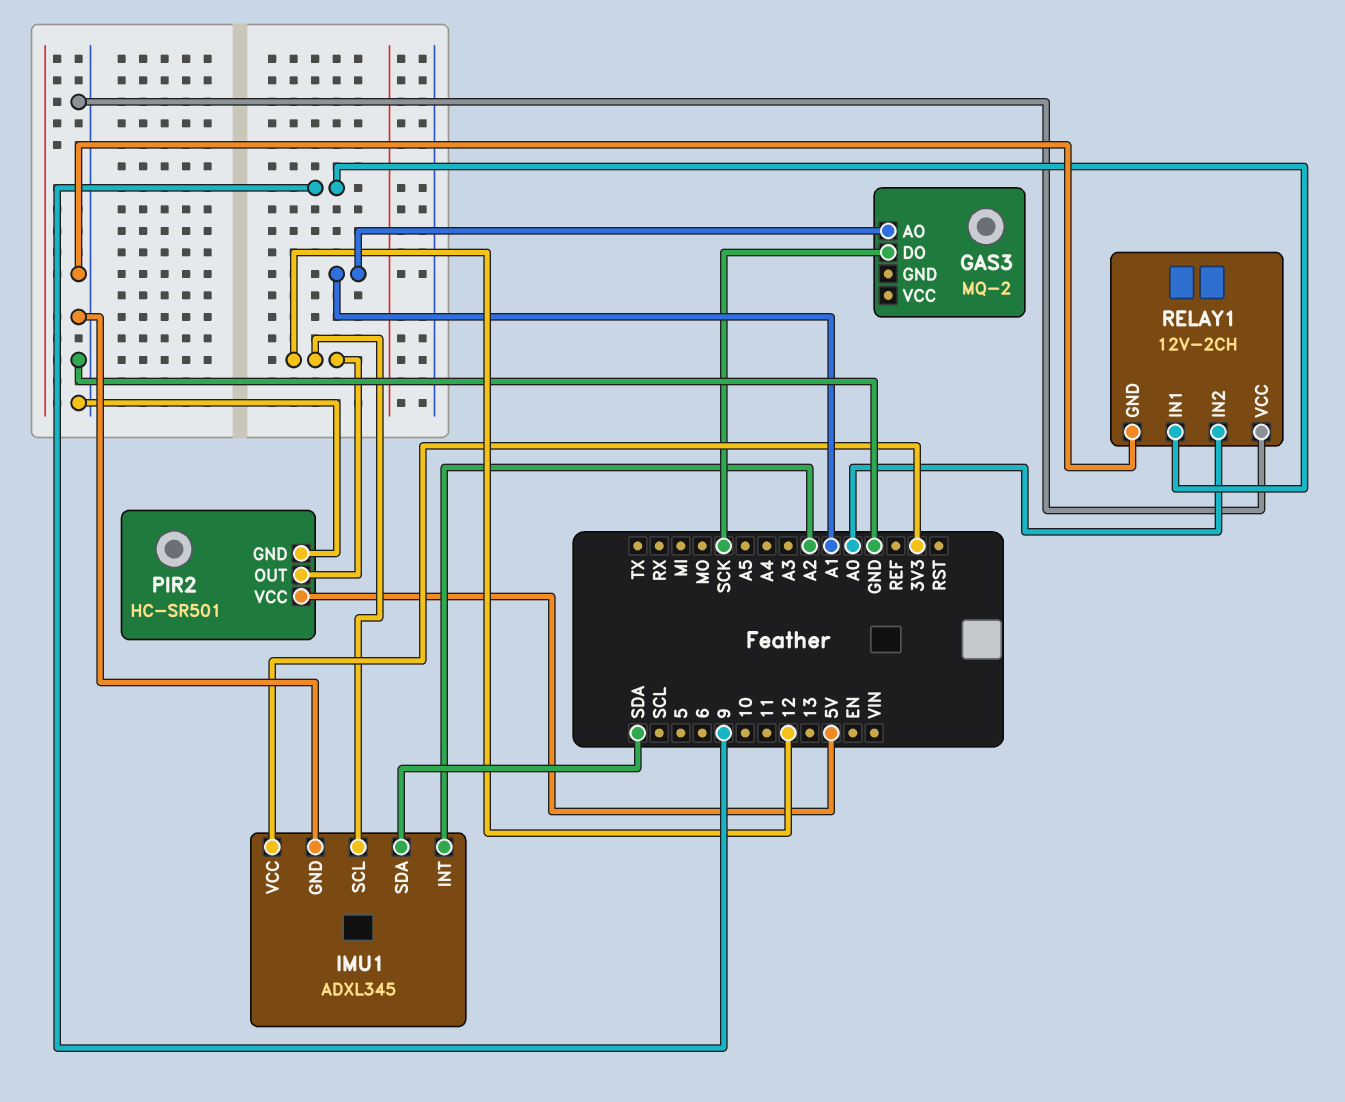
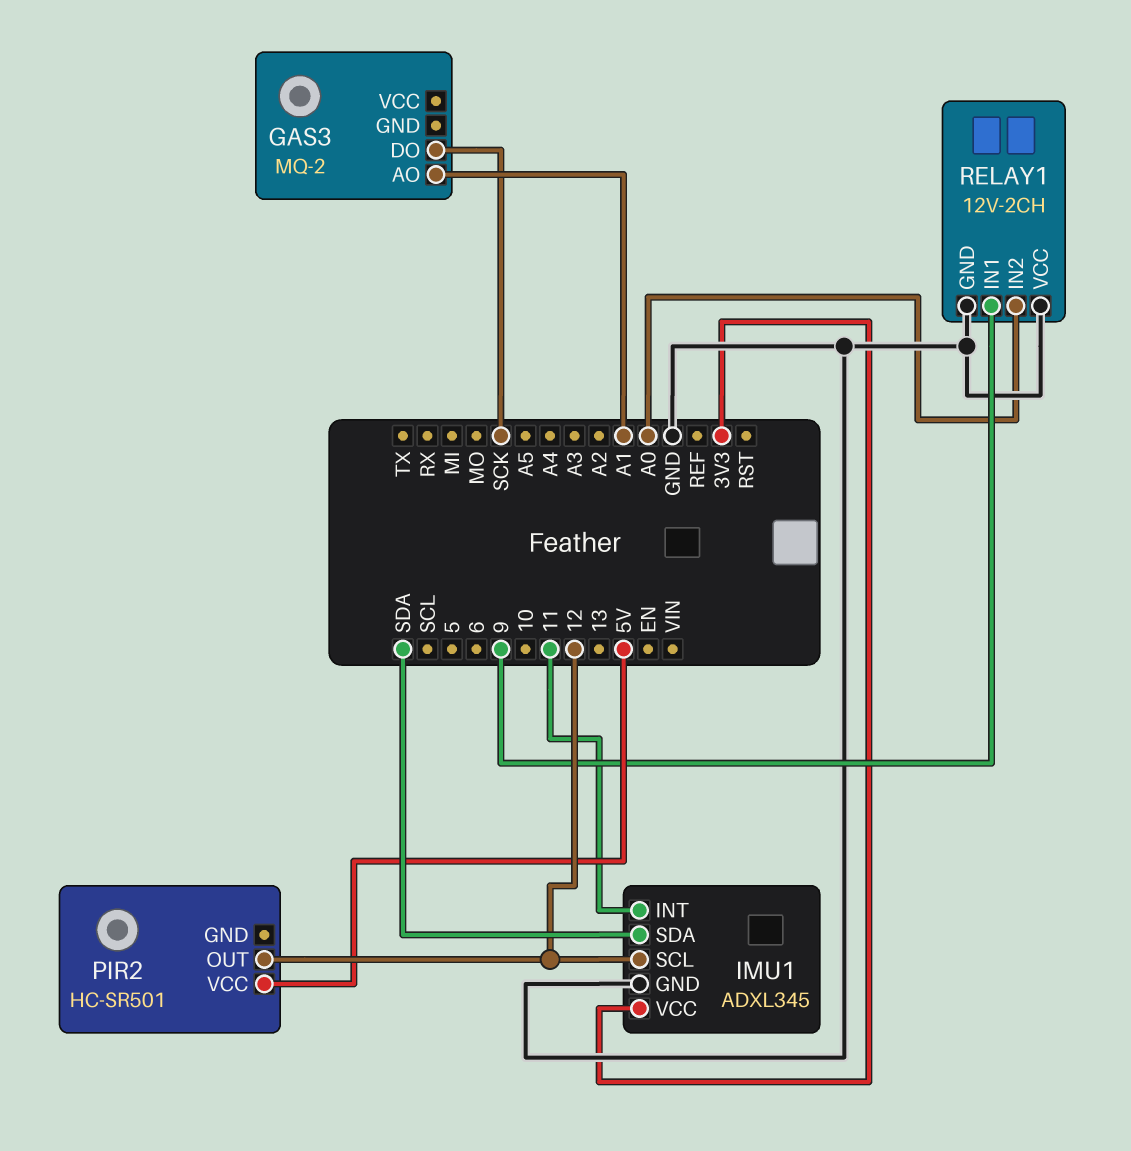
IMU1 pin INT: A2 -> 11
PIR2 pin GND: GND -> none

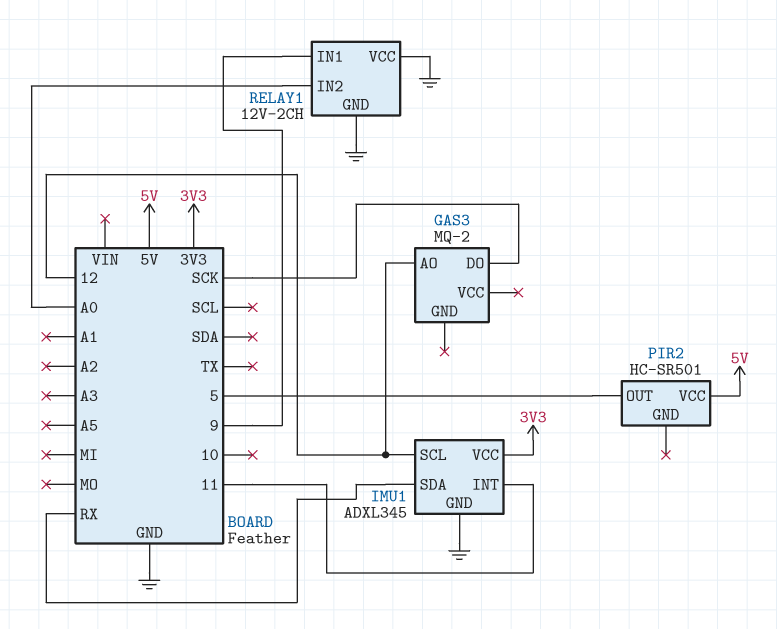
GAS3 pin AO: A1 -> 12
IMU1 pin SDA: SDA -> RX
PIR2 pin OUT: 12 -> 5

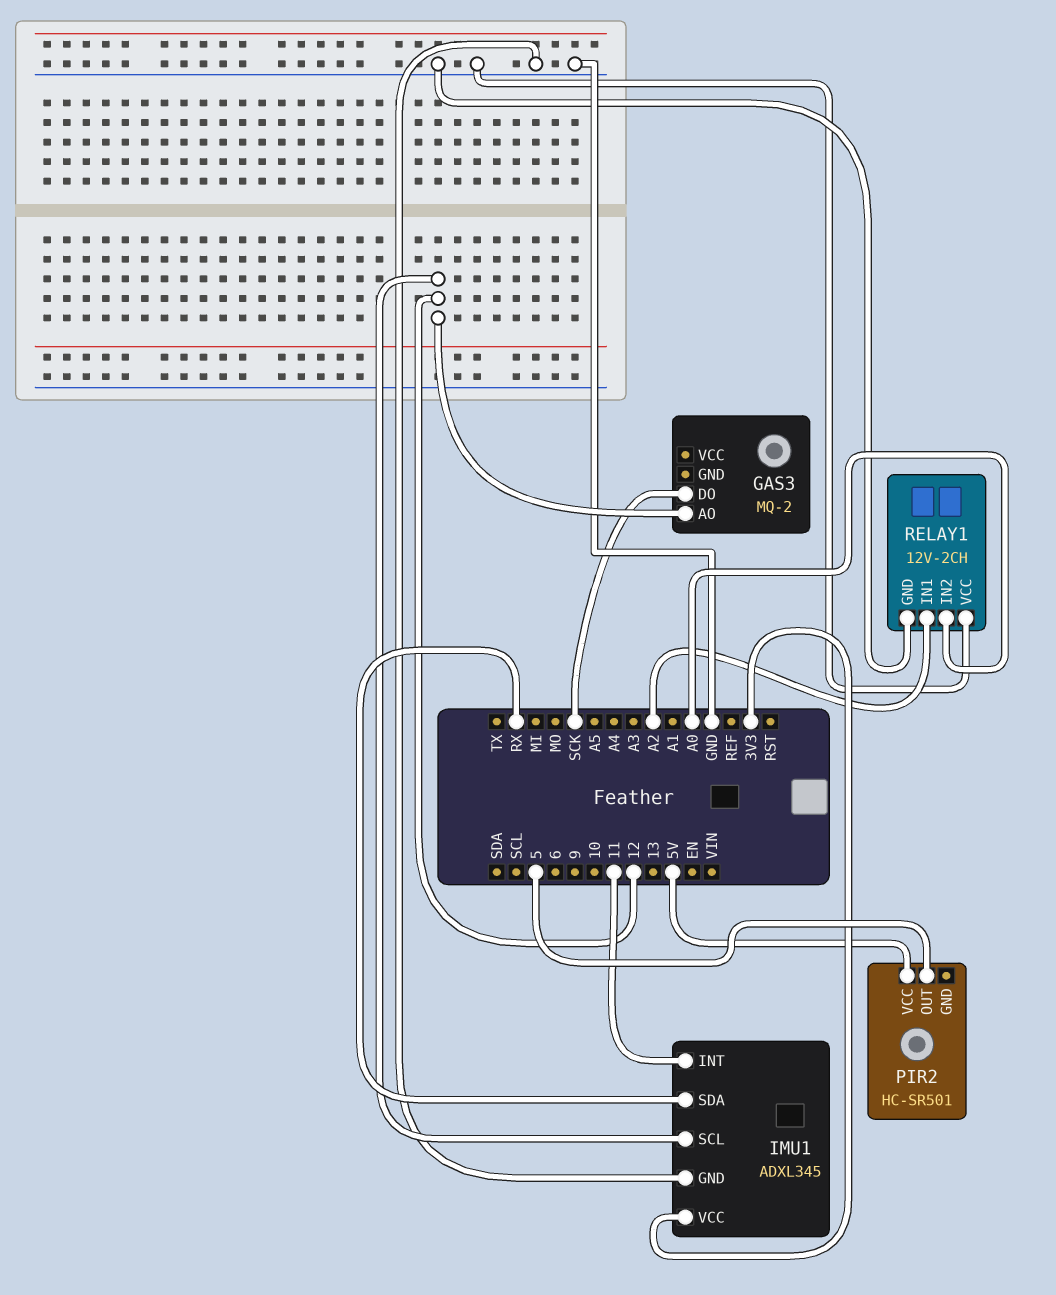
RELAY1 pin IN1: 9 -> A2

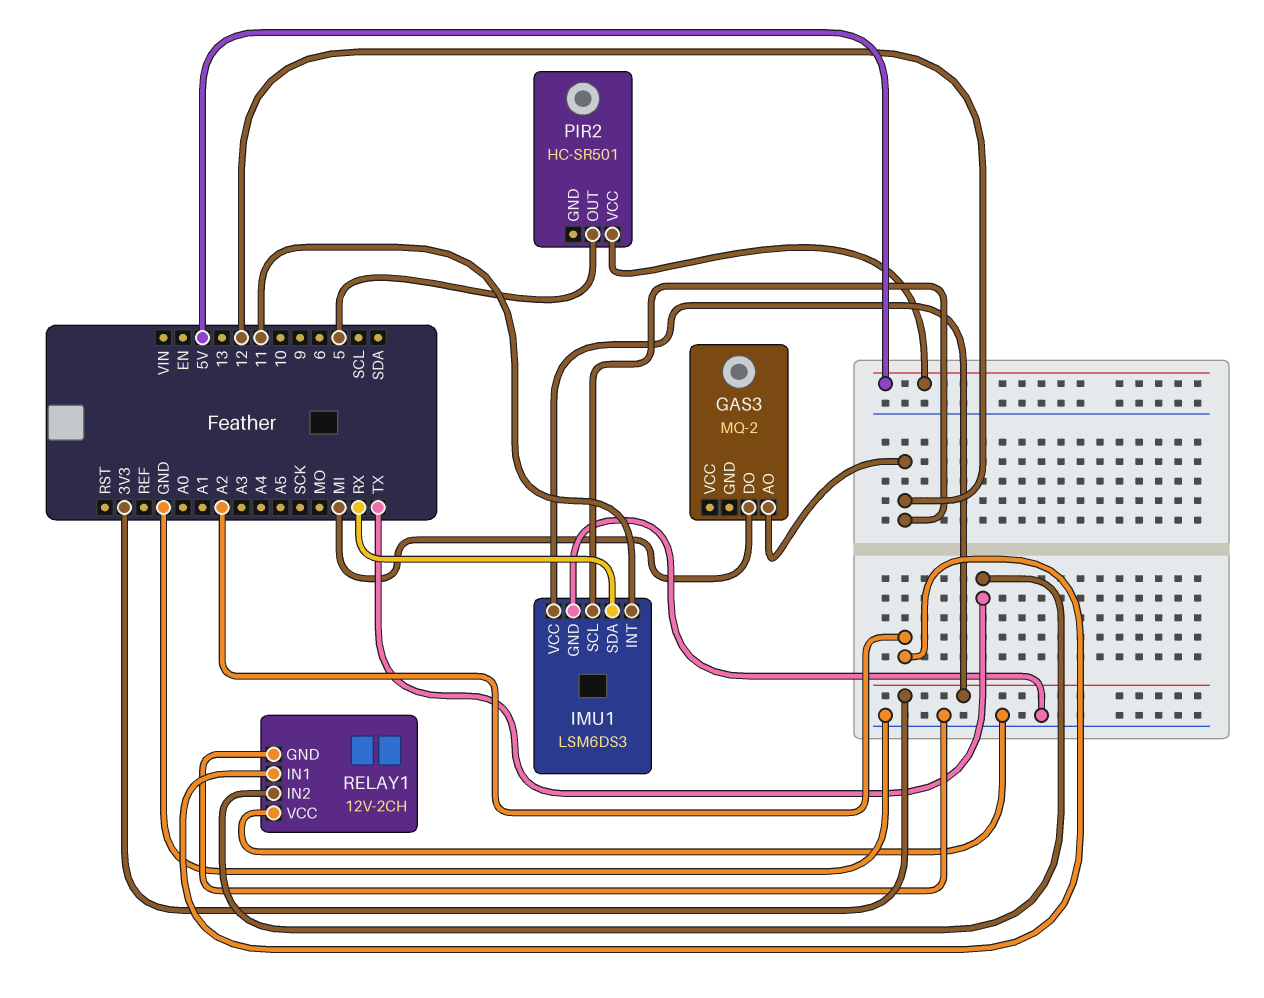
GAS3 pin DO: SCK -> MI
IMU1: ADXL345 -> LSM6DS3
RELAY1 pin IN2: A0 -> TX

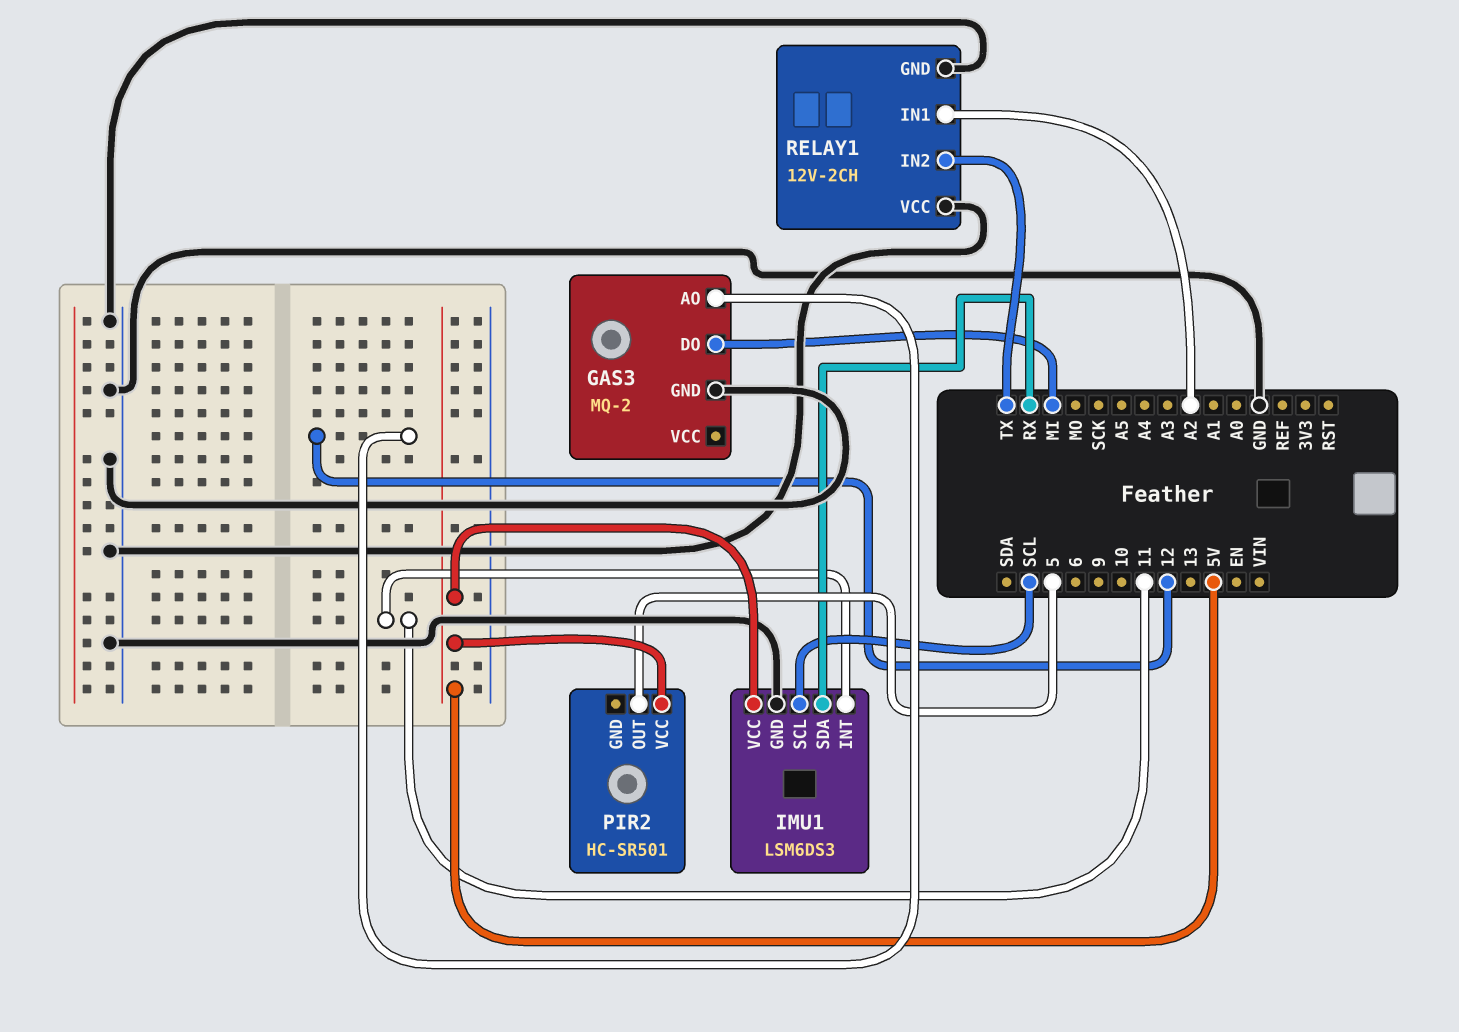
GAS3 pin GND: none -> GND
IMU1 pin SCL: 12 -> SCL
IMU1 pin VCC: 3V3 -> 5V

